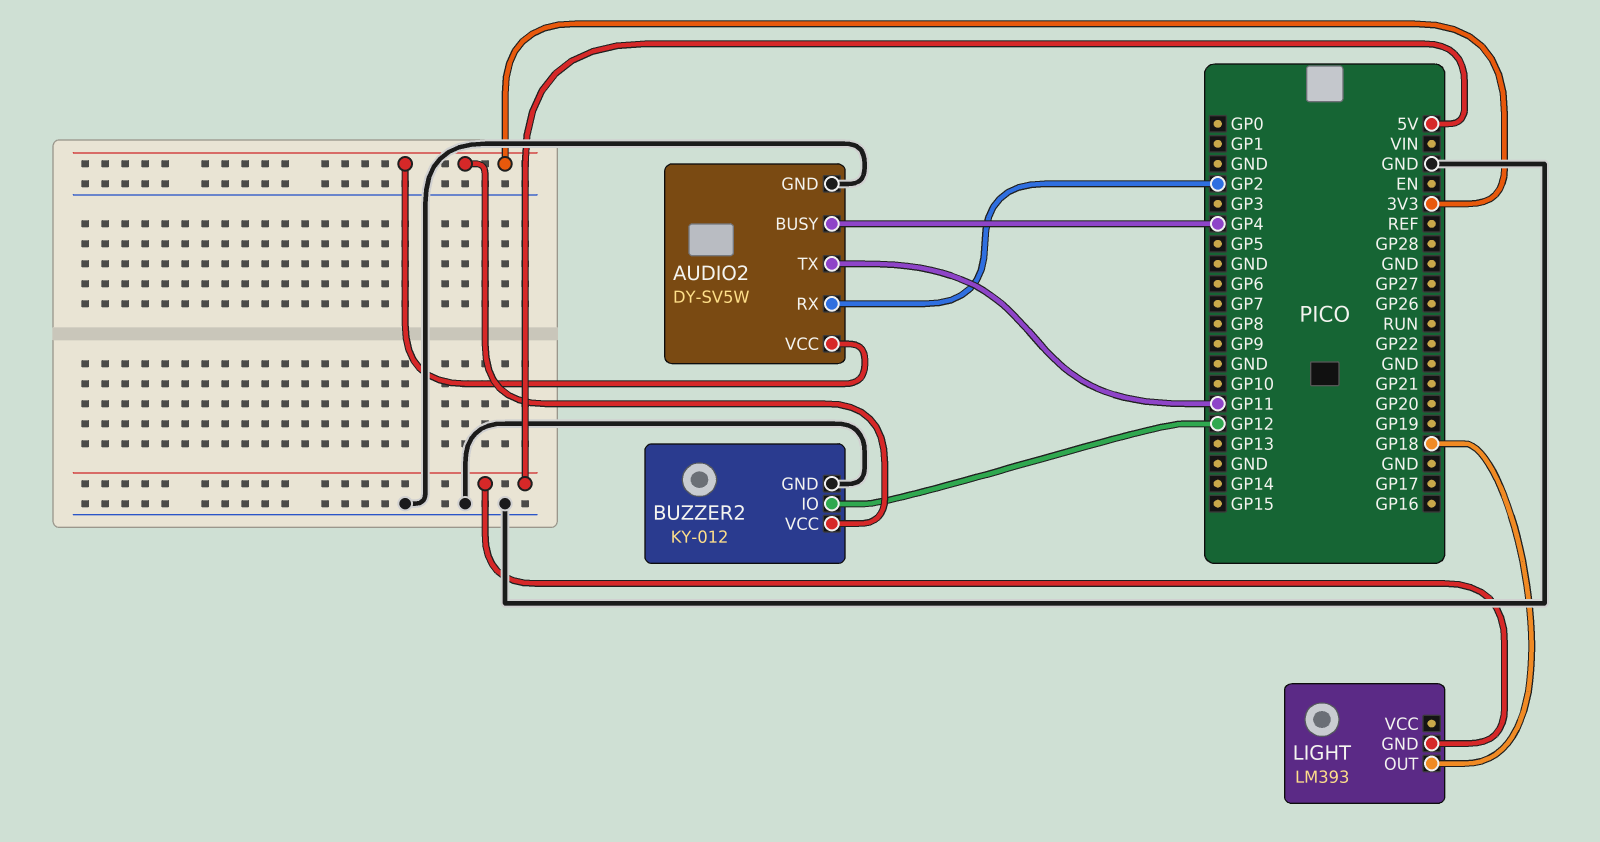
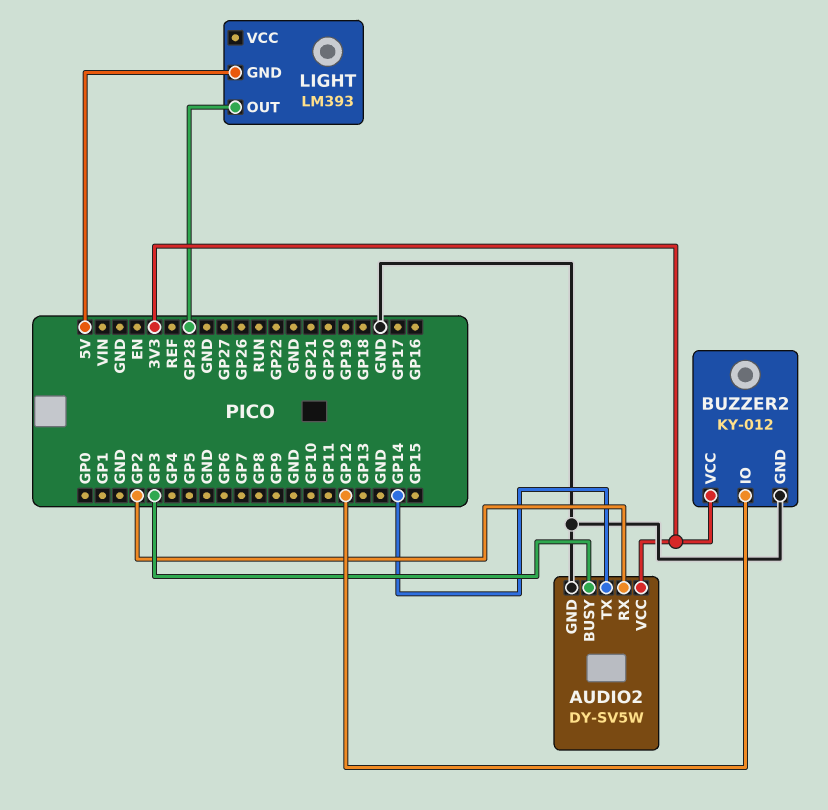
AUDIO2 pin BUSY: GP4 -> GP3
AUDIO2 pin TX: GP11 -> GP14
LIGHT pin OUT: GP18 -> GP28

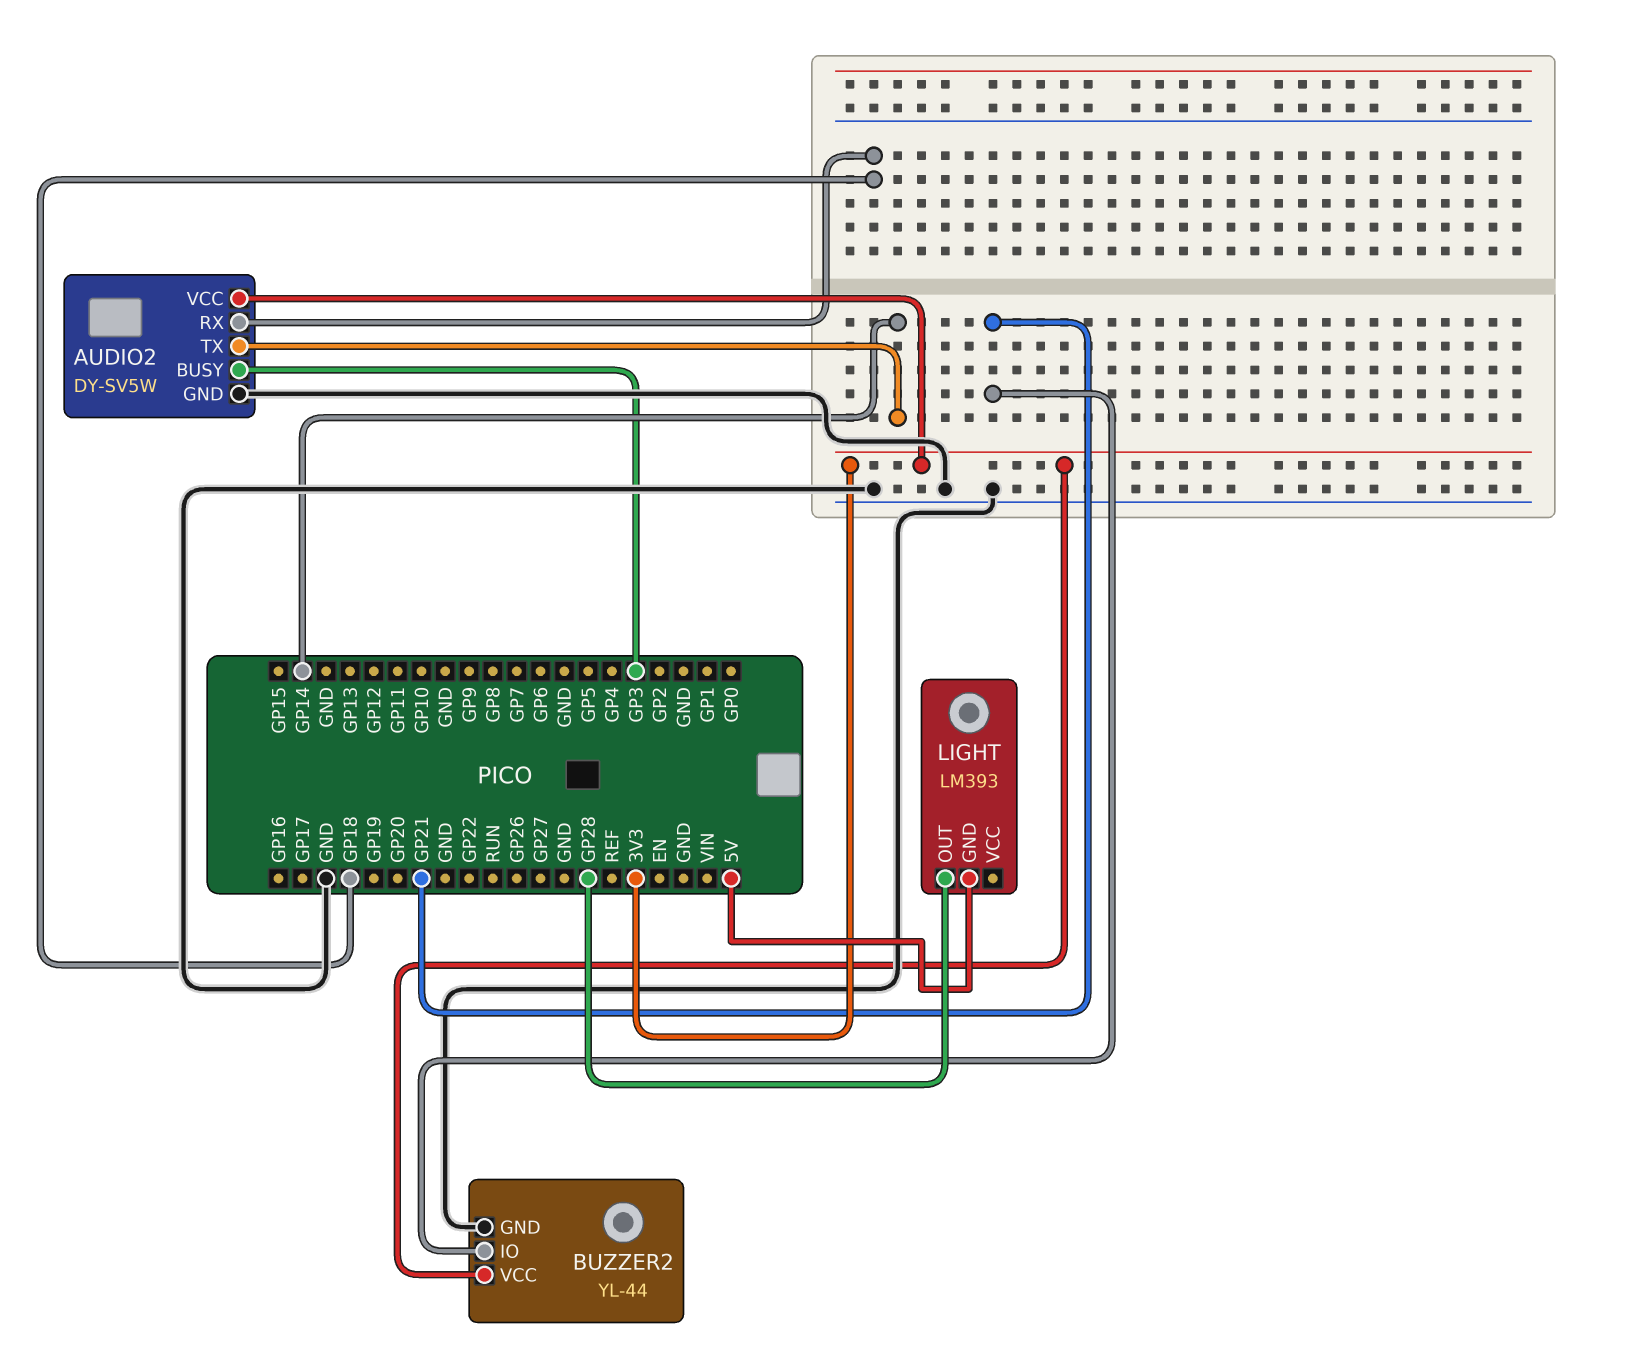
AUDIO2 pin RX: GP2 -> GP18
BUZZER2: KY-012 -> YL-44
BUZZER2 pin IO: GP12 -> GP21

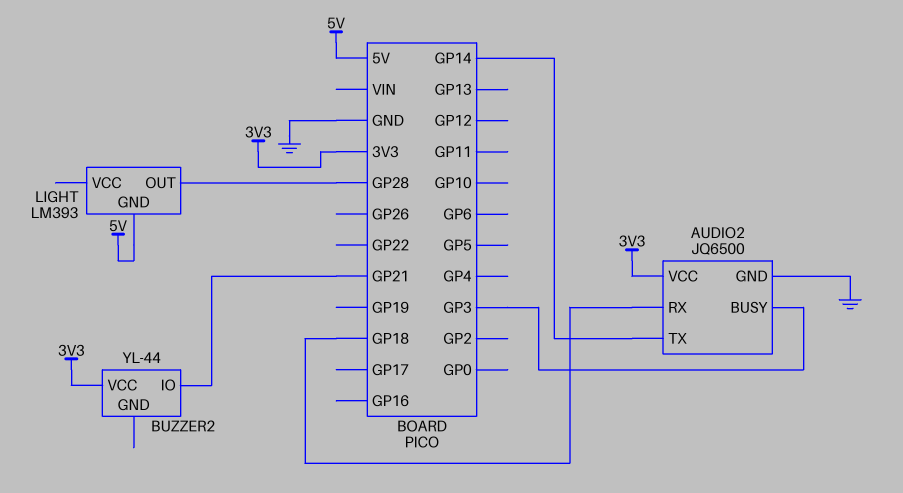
AUDIO2: DY-SV5W -> JQ6500
BUZZER2 pin GND: GND -> none

